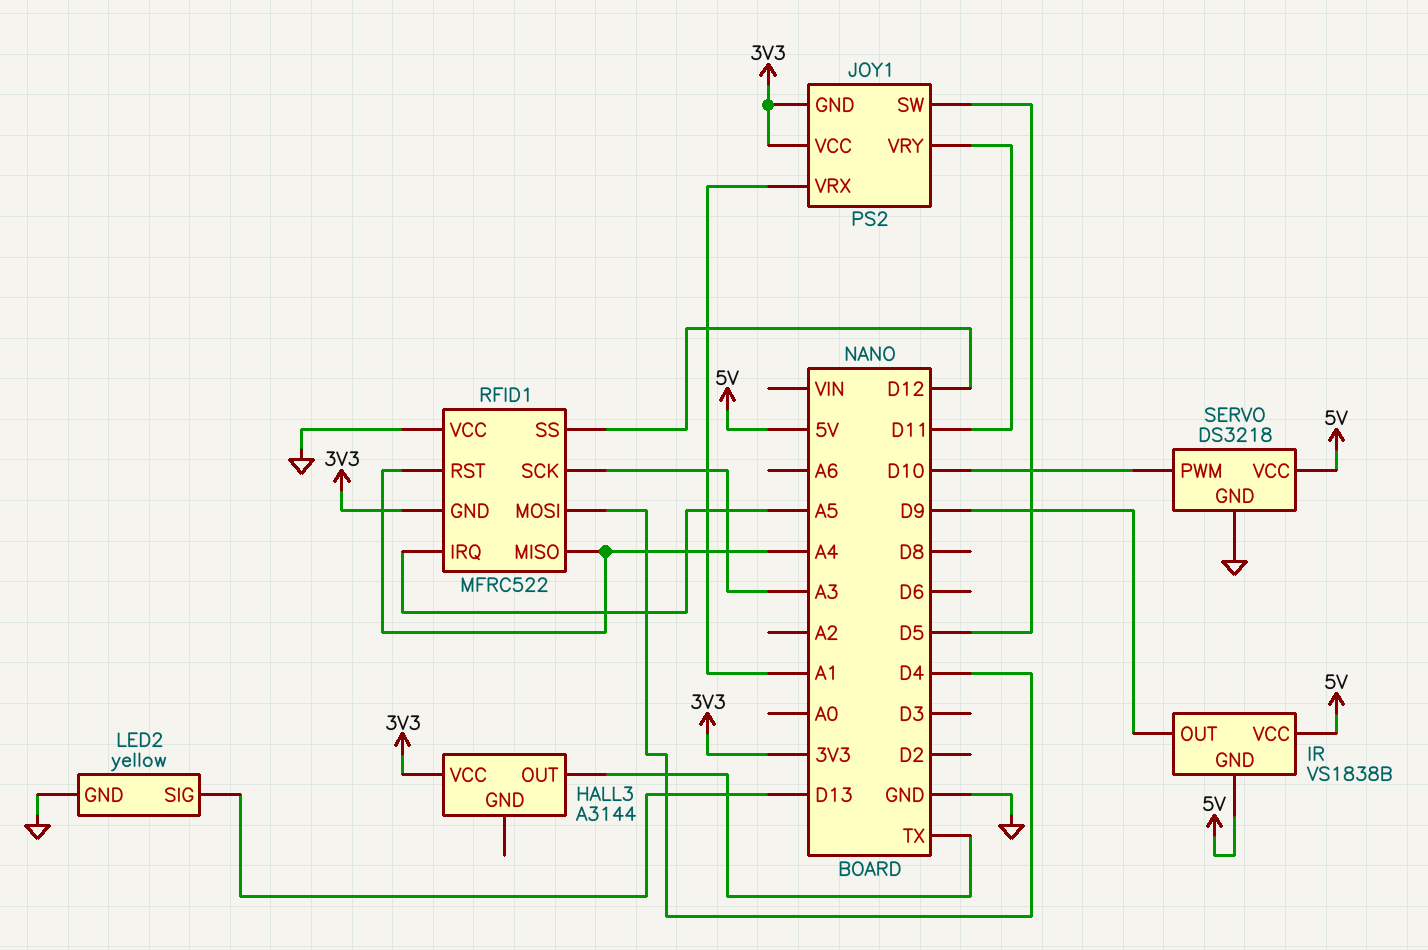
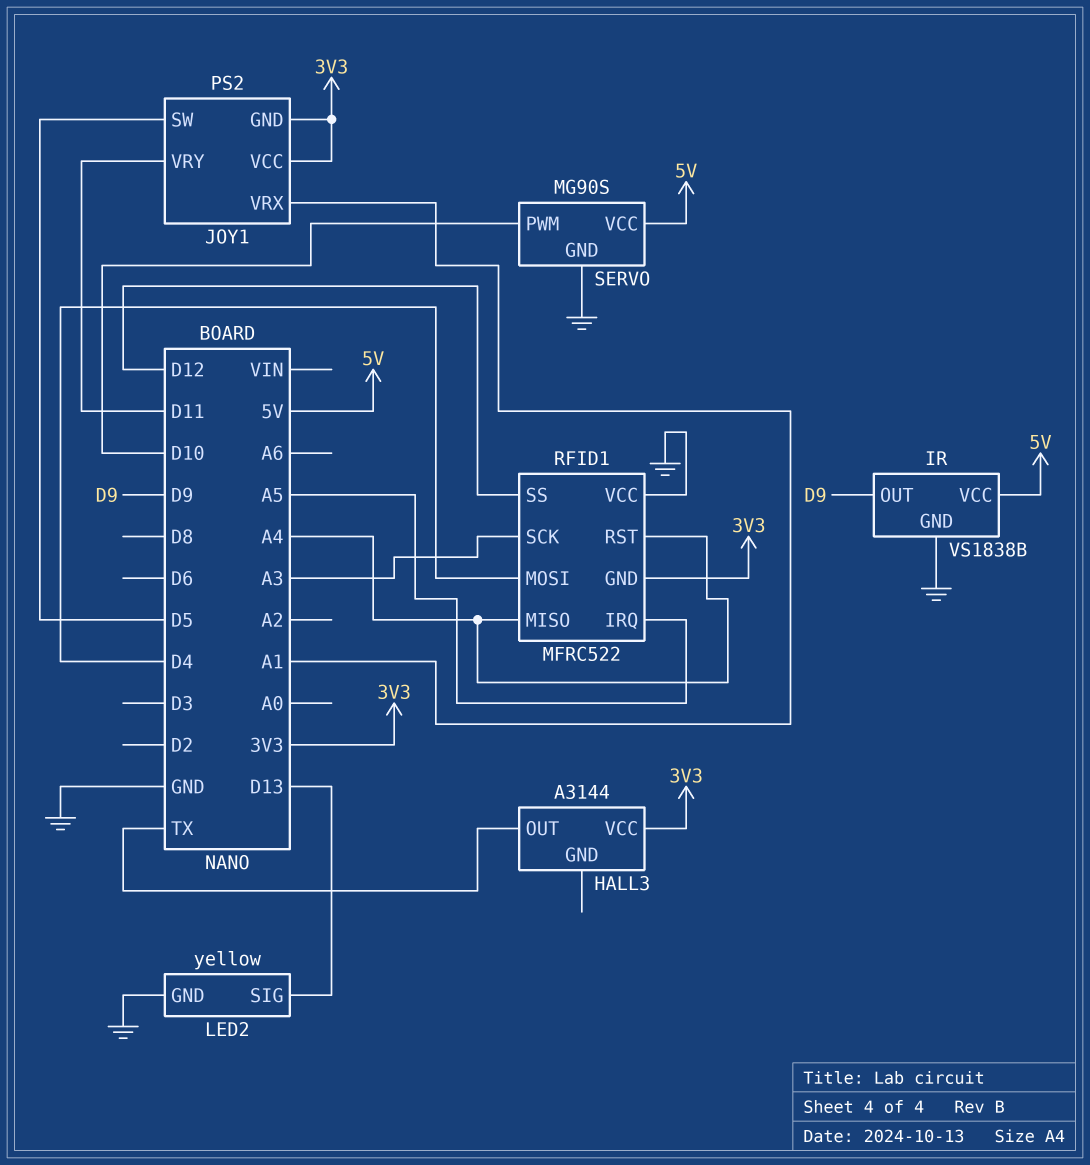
IR pin GND: 5V -> GND
SERVO: DS3218 -> MG90S

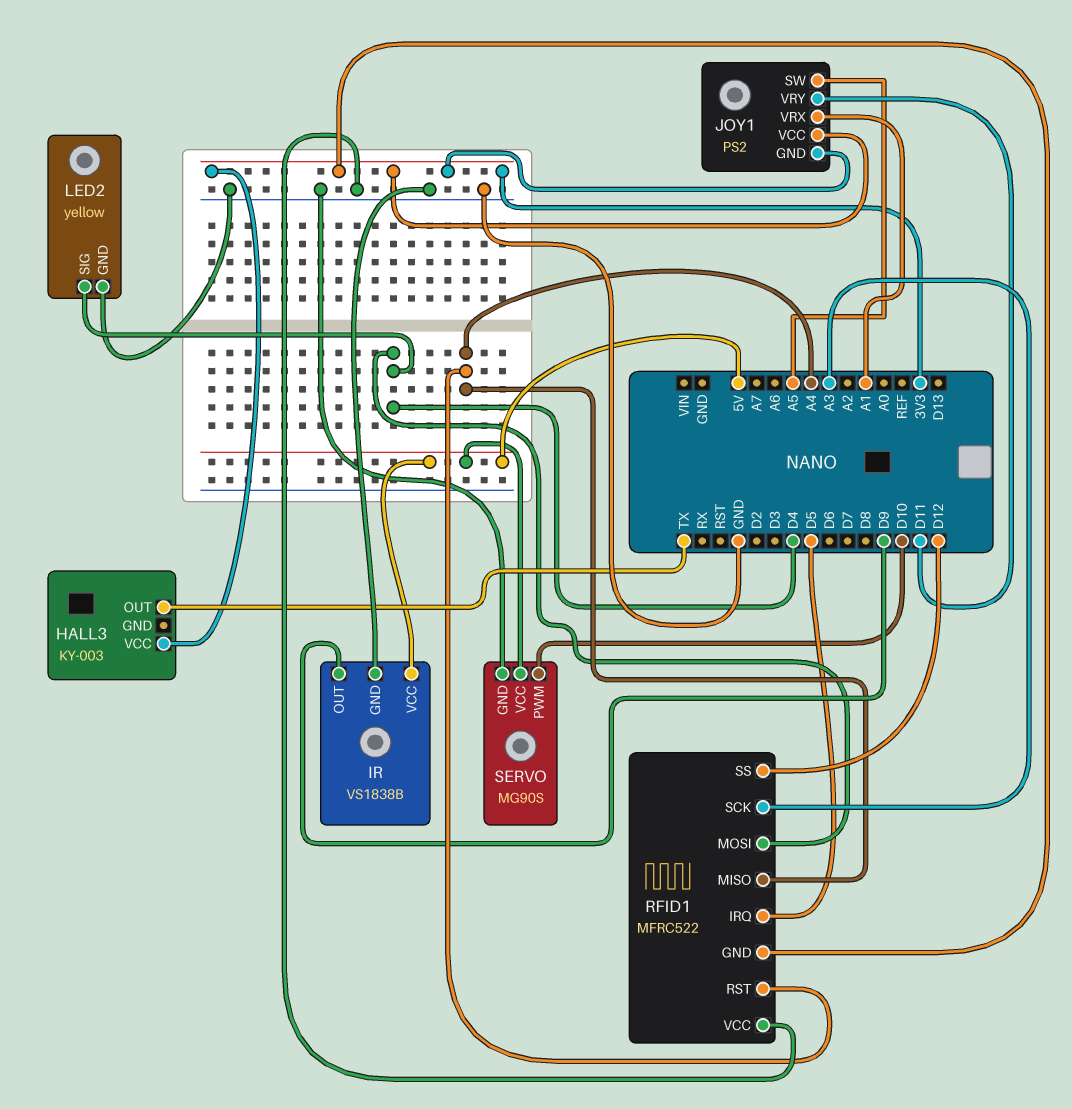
HALL3: A3144 -> KY-003
JOY1 pin SW: D5 -> A5
LED2 pin SIG: D13 -> D4
RFID1 pin IRQ: A5 -> D5

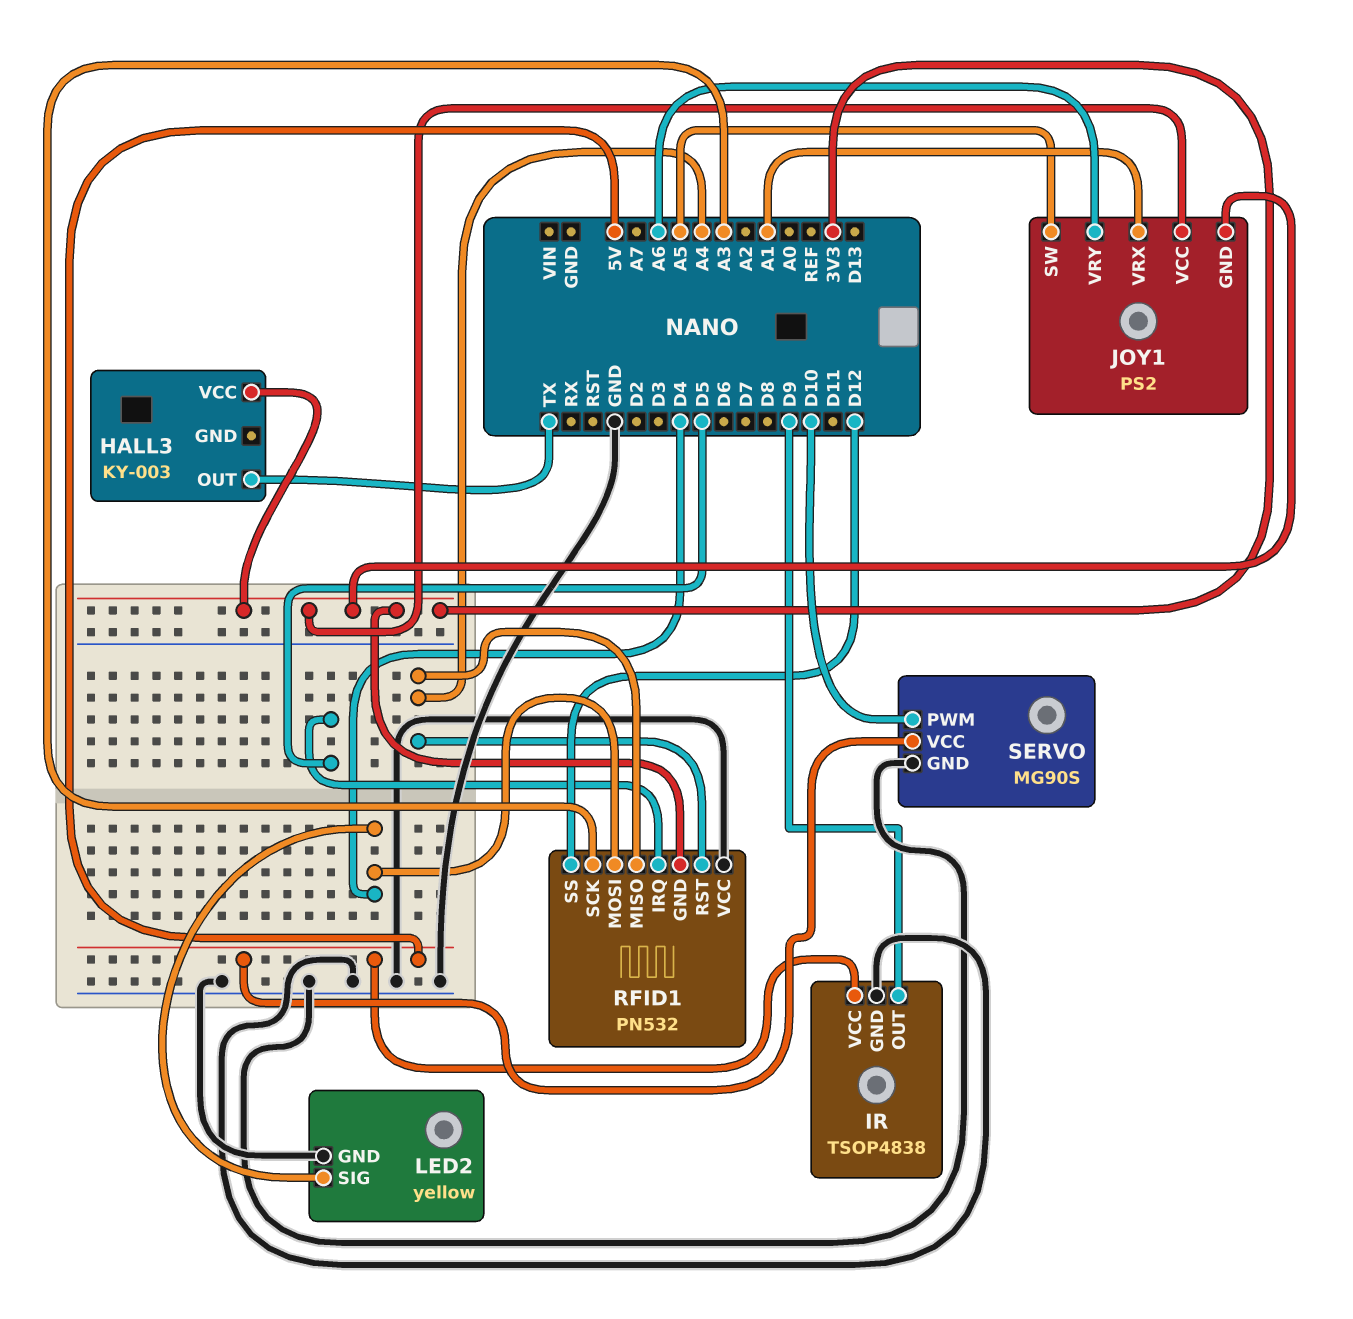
IR: VS1838B -> TSOP4838
JOY1 pin VRY: D11 -> A6
RFID1: MFRC522 -> PN532

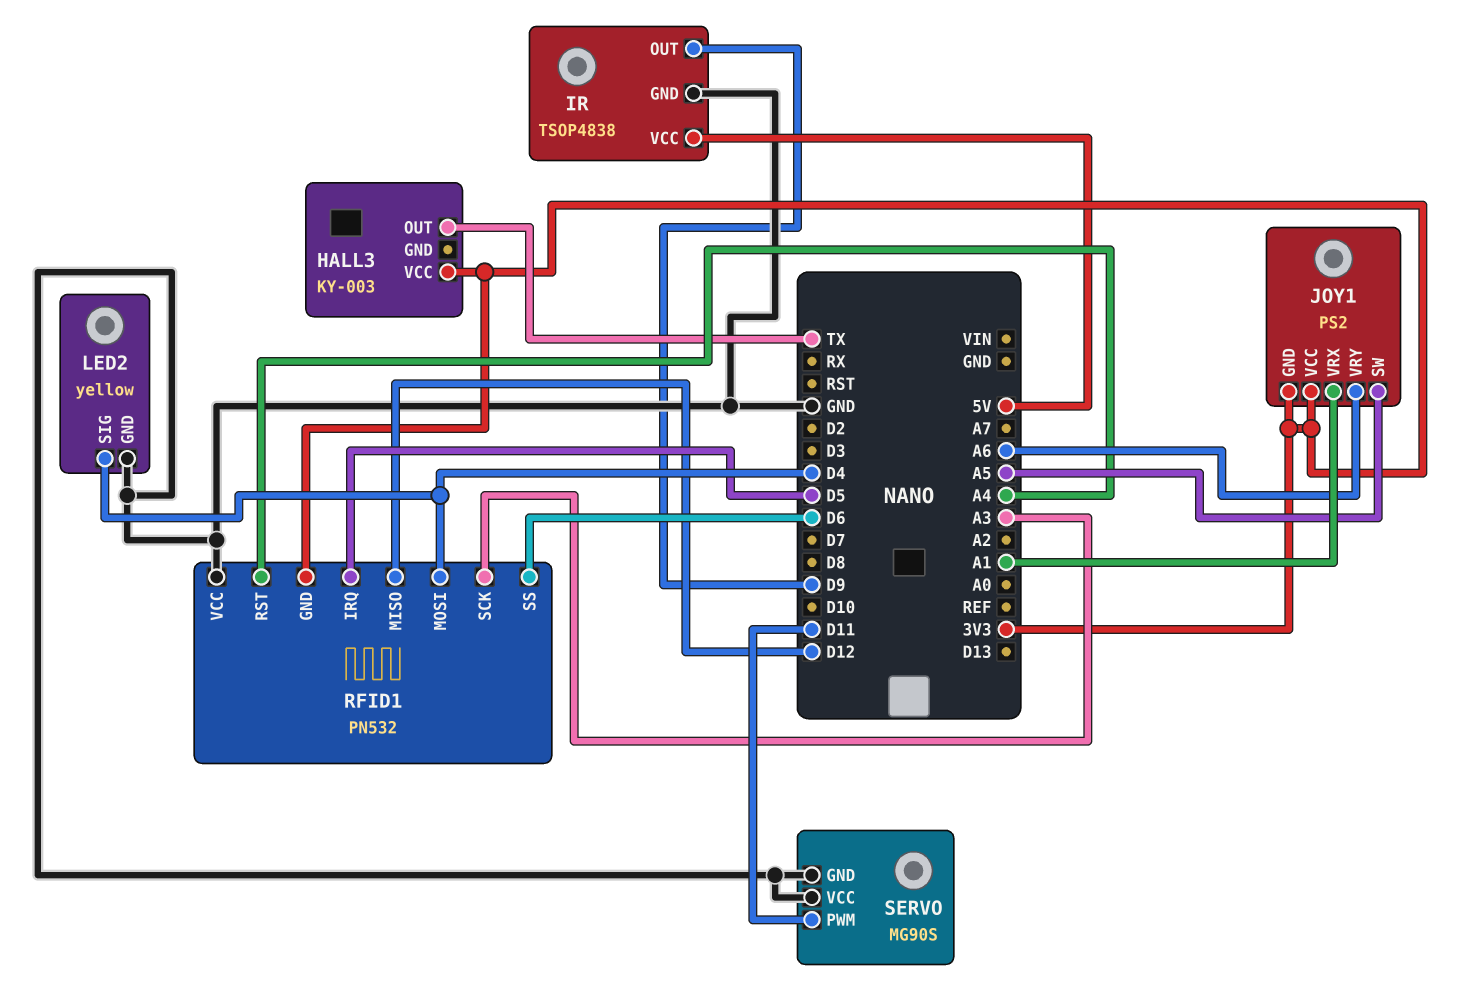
RFID1 pin MISO: A4 -> D12
RFID1 pin SS: D12 -> D6
SERVO pin PWM: D10 -> D11
SERVO pin VCC: 5V -> GND

